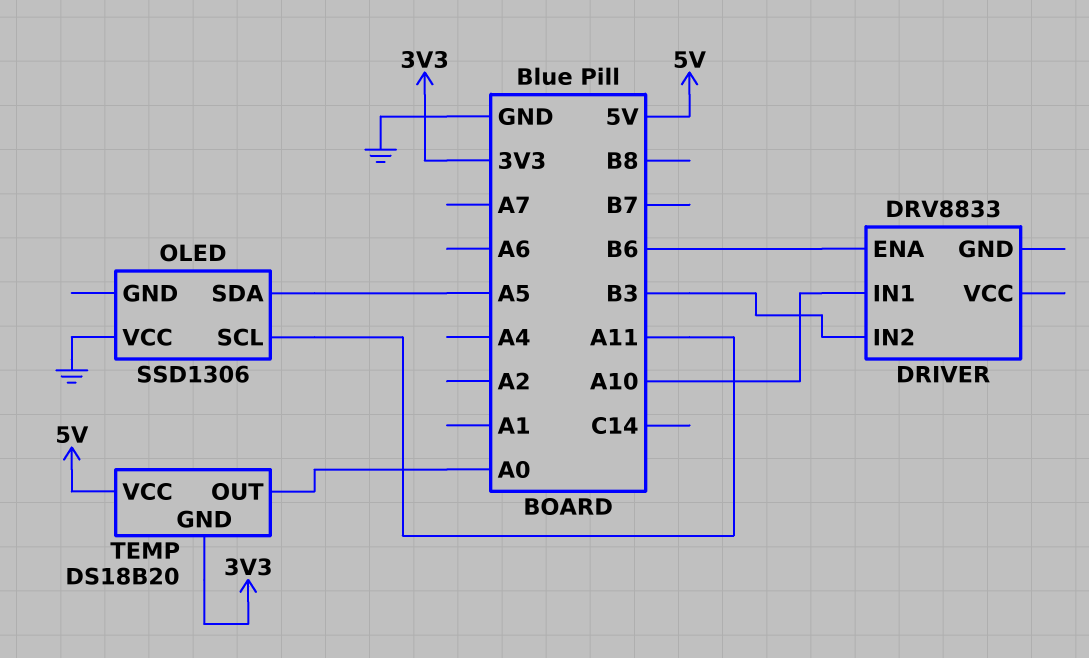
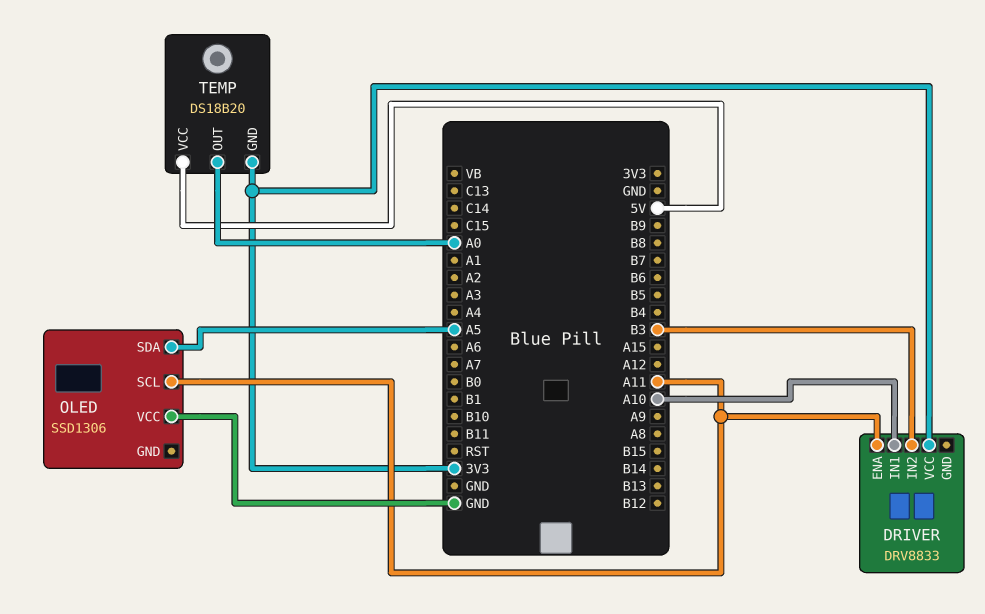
DRIVER pin ENA: B6 -> A11
DRIVER pin VCC: none -> 3V3

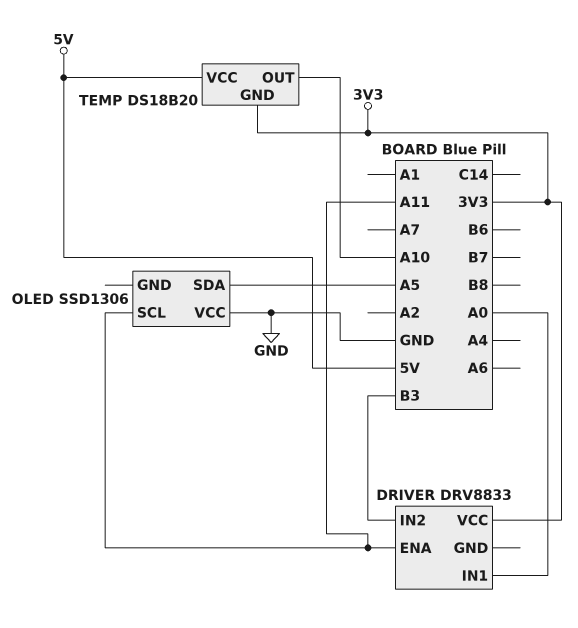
DRIVER pin IN1: A10 -> A0
TEMP pin OUT: A0 -> A10

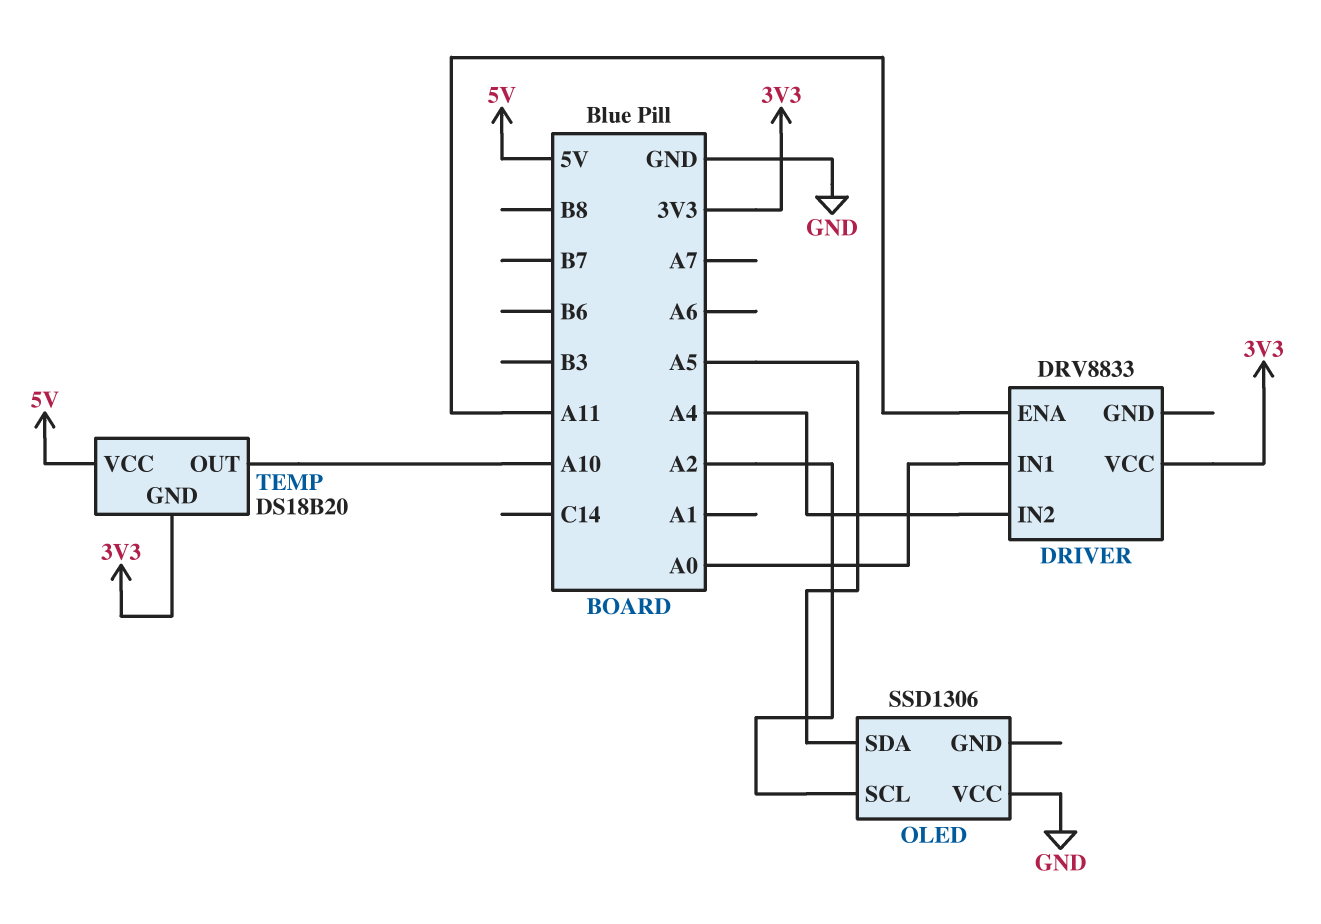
DRIVER pin IN2: B3 -> A4
OLED pin SCL: A11 -> A2

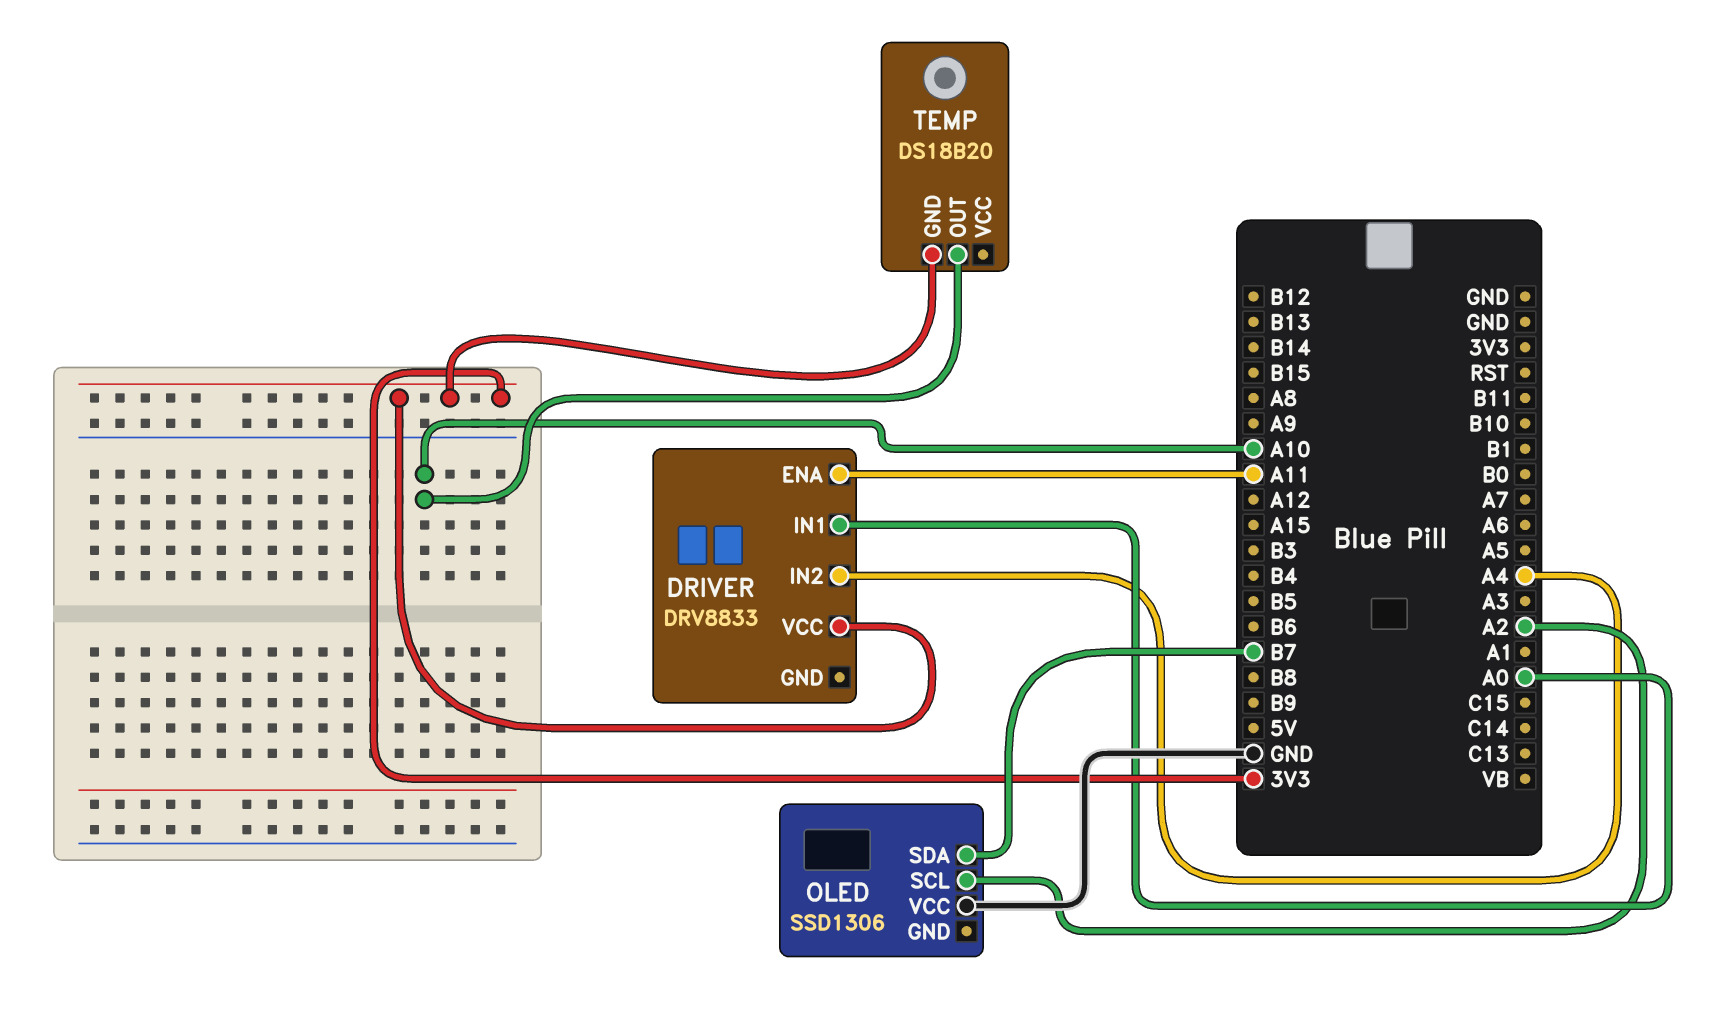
OLED pin SDA: A5 -> B7
TEMP pin VCC: 5V -> none

